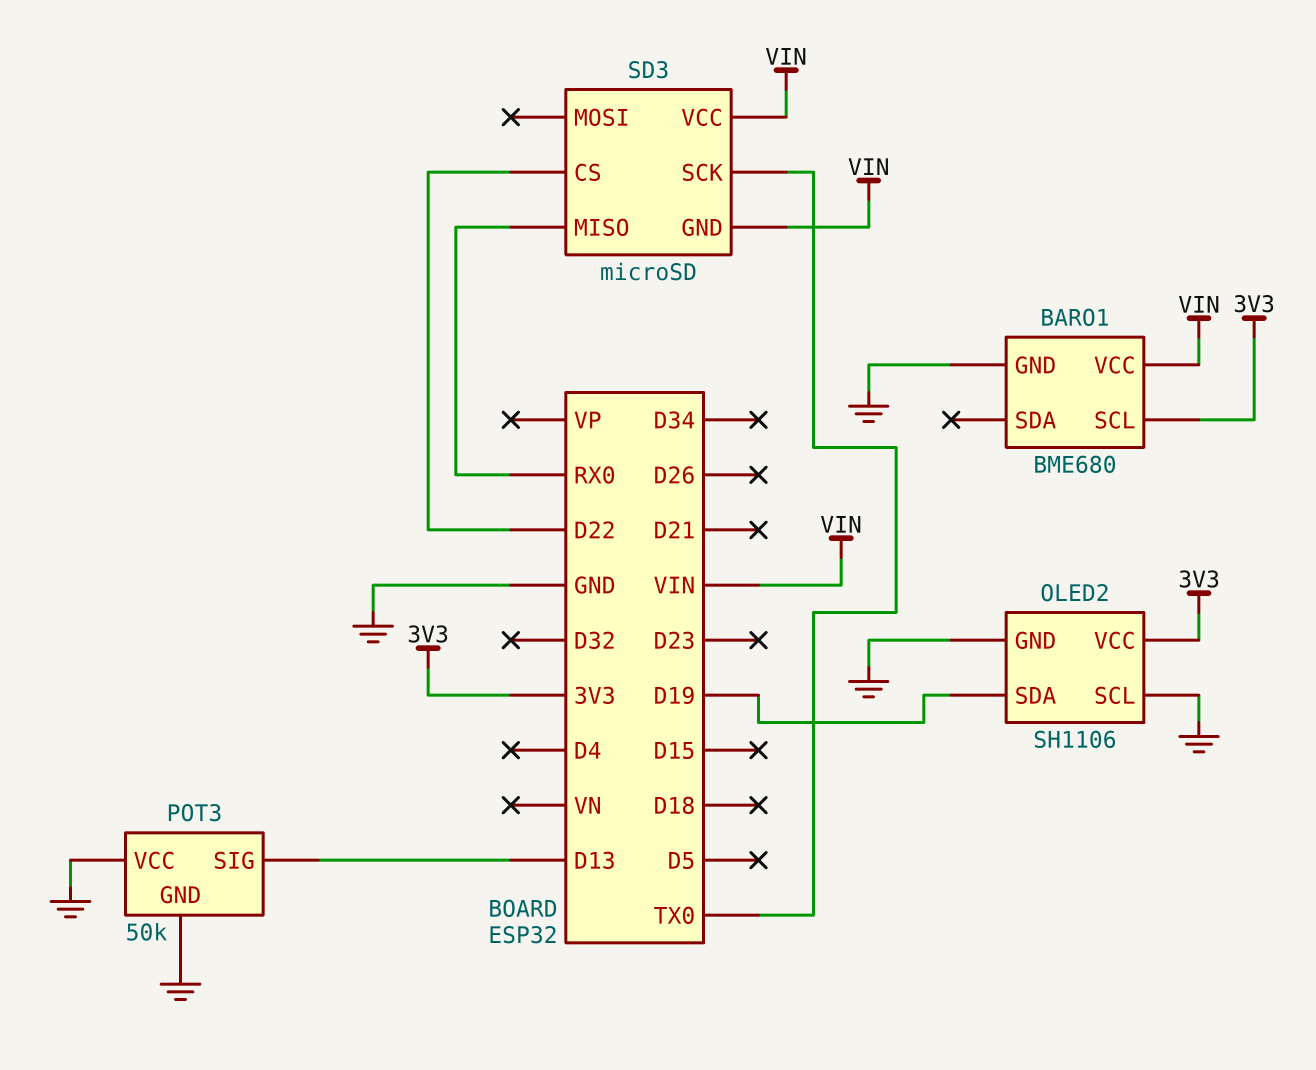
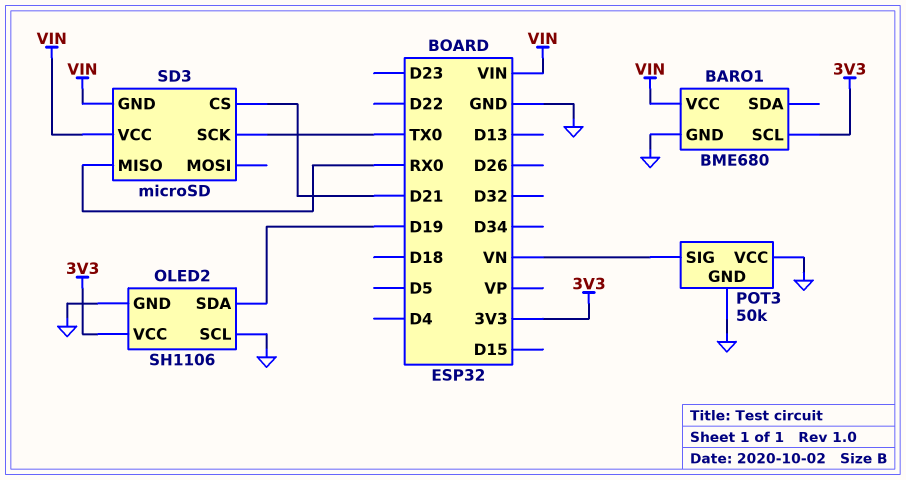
POT3 pin SIG: D13 -> VN
SD3 pin CS: D22 -> D21

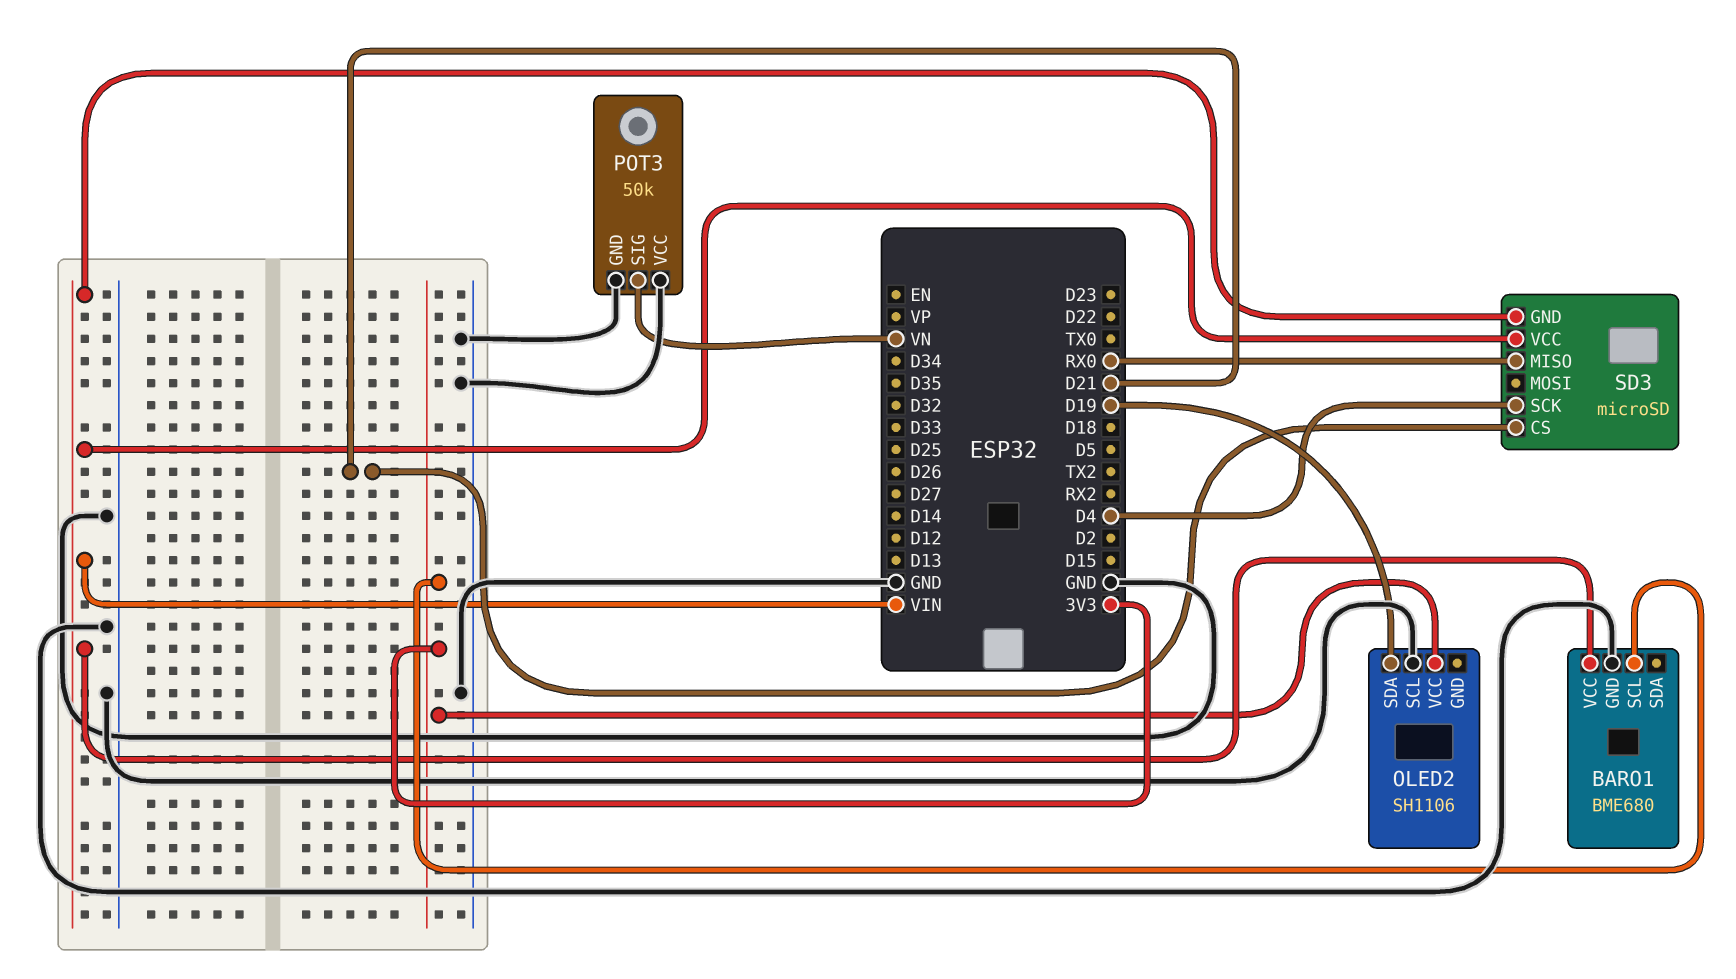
OLED2 pin GND: GND -> none
SD3 pin SCK: TX0 -> D4

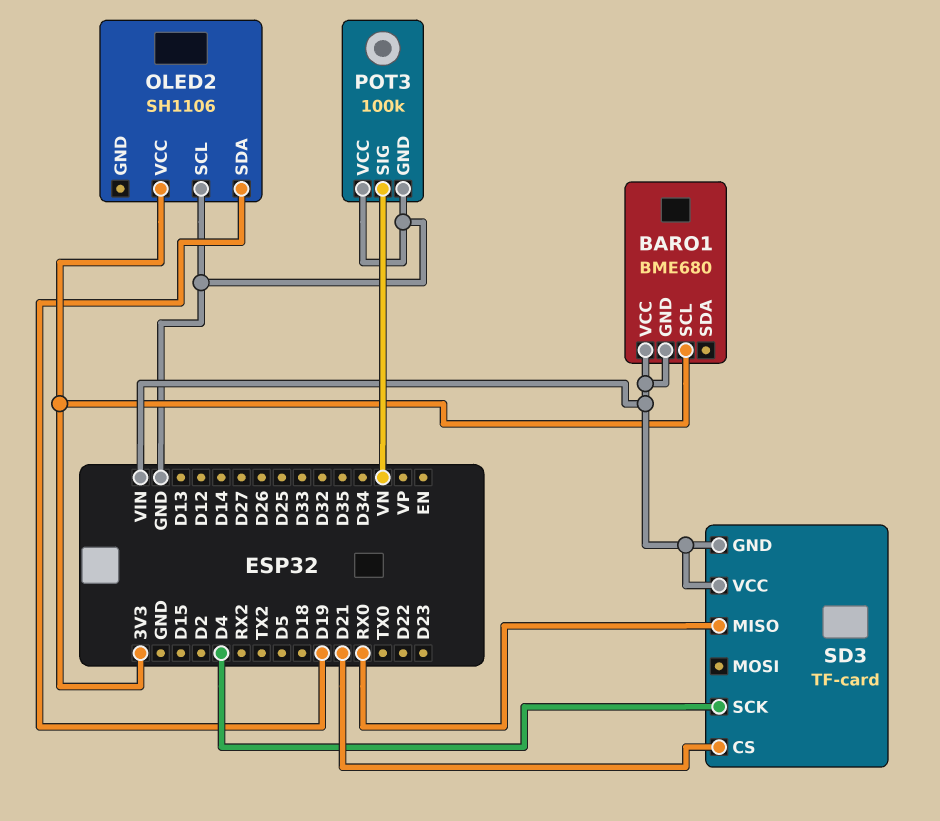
BARO1 pin GND: GND -> VIN
POT3: 50k -> 100k
SD3: microSD -> TF-card

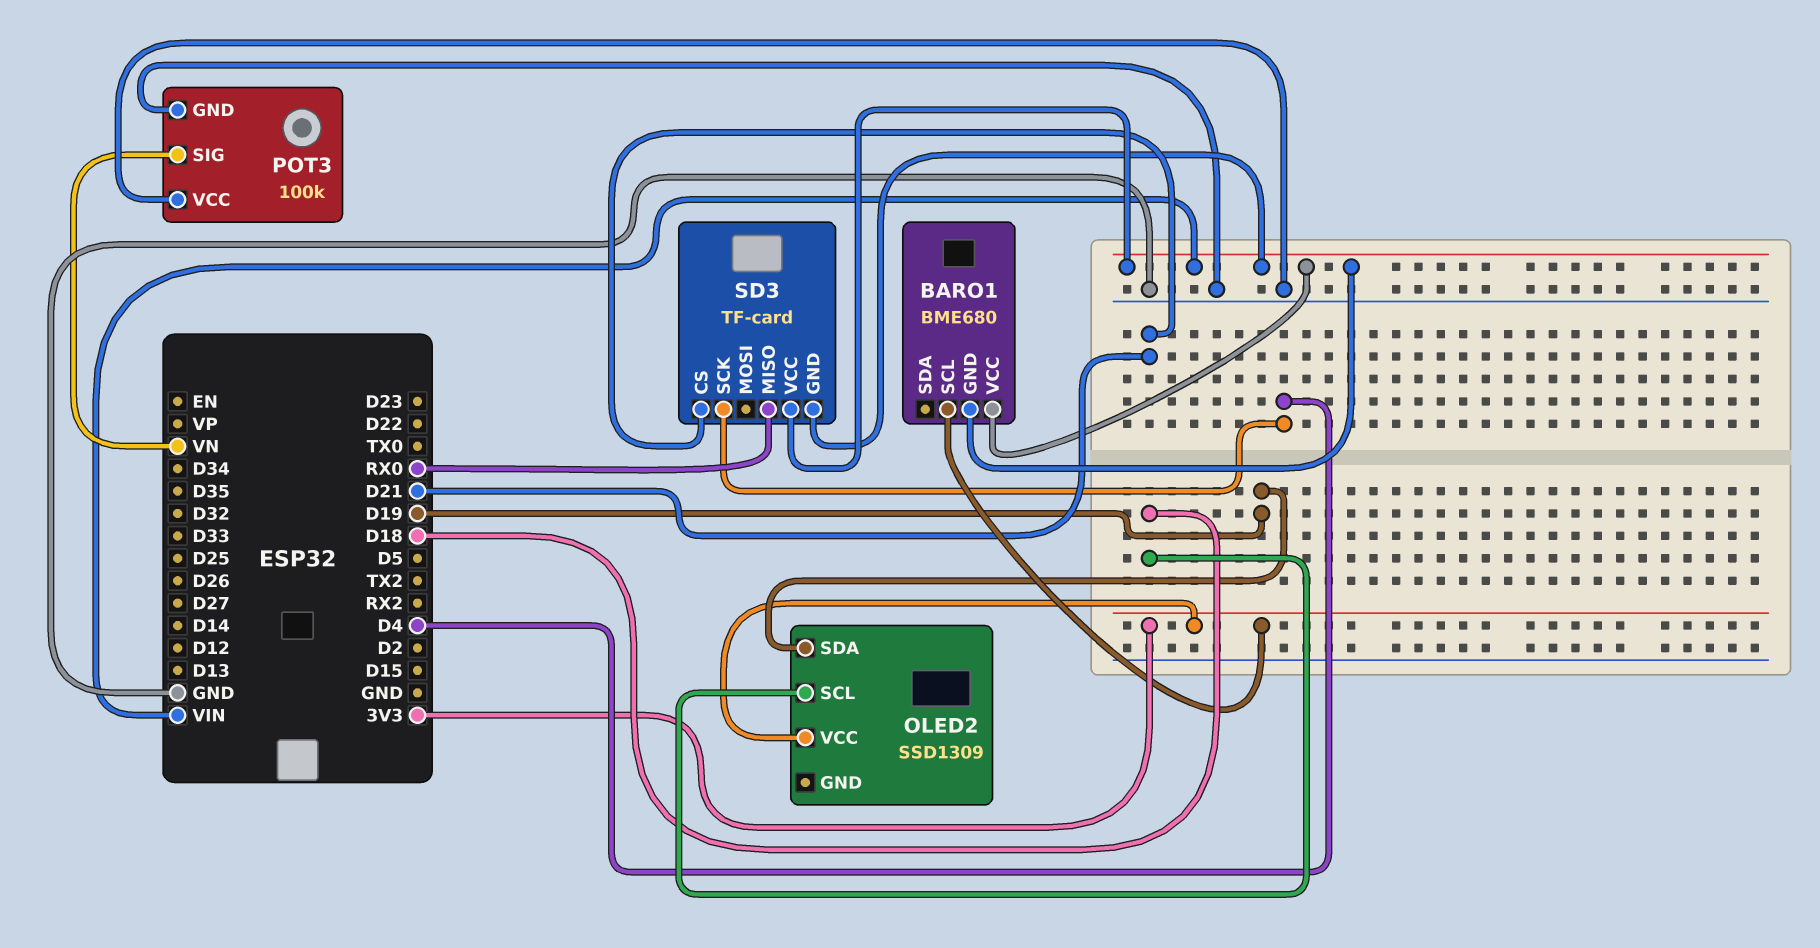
OLED2: SH1106 -> SSD1309
OLED2 pin SCL: GND -> D18

